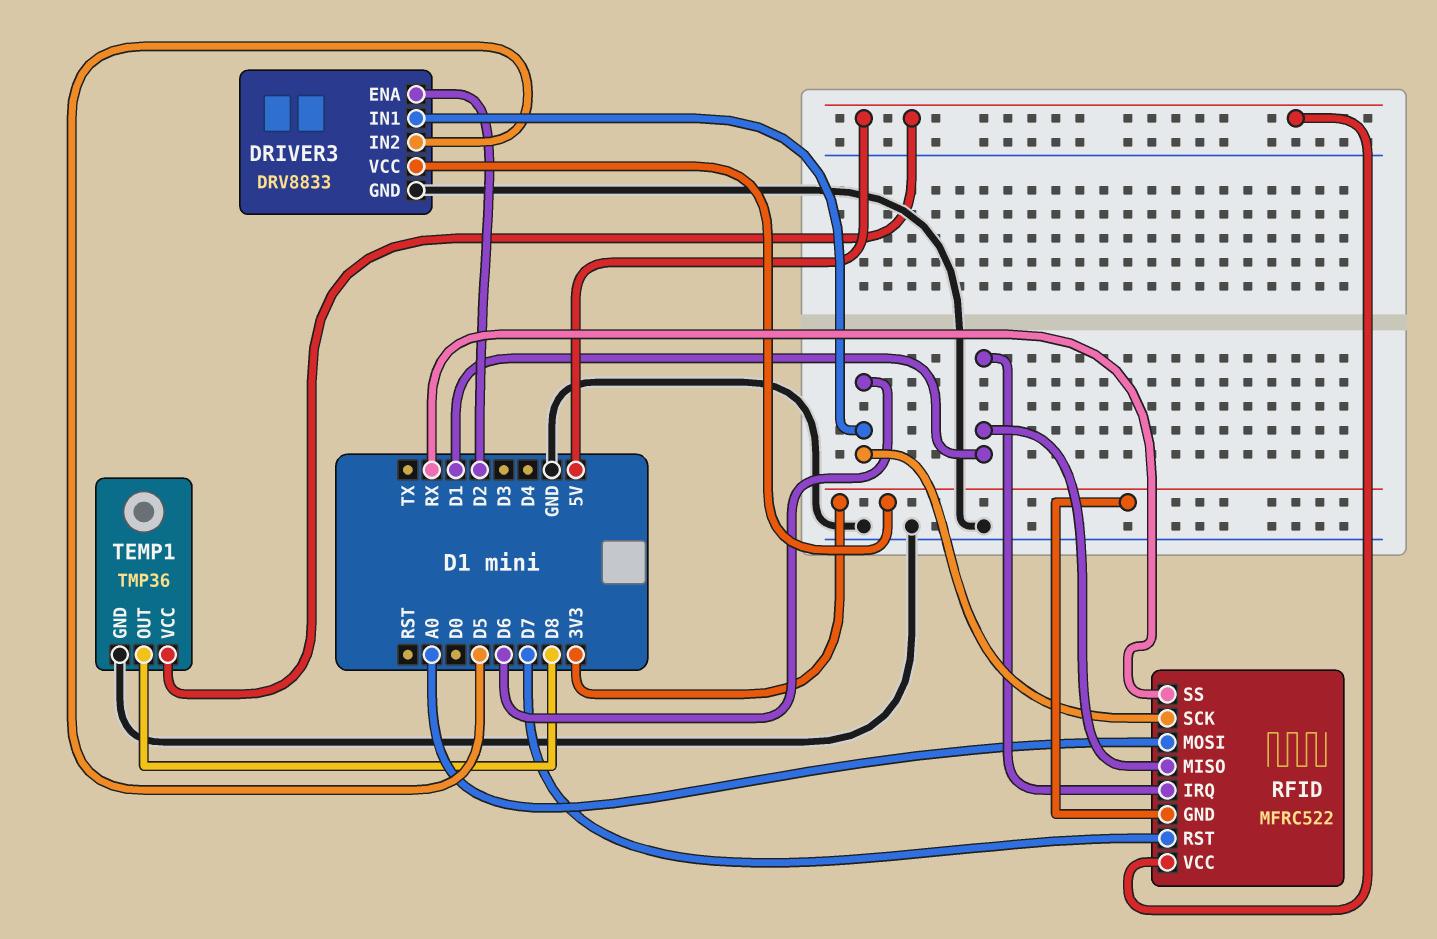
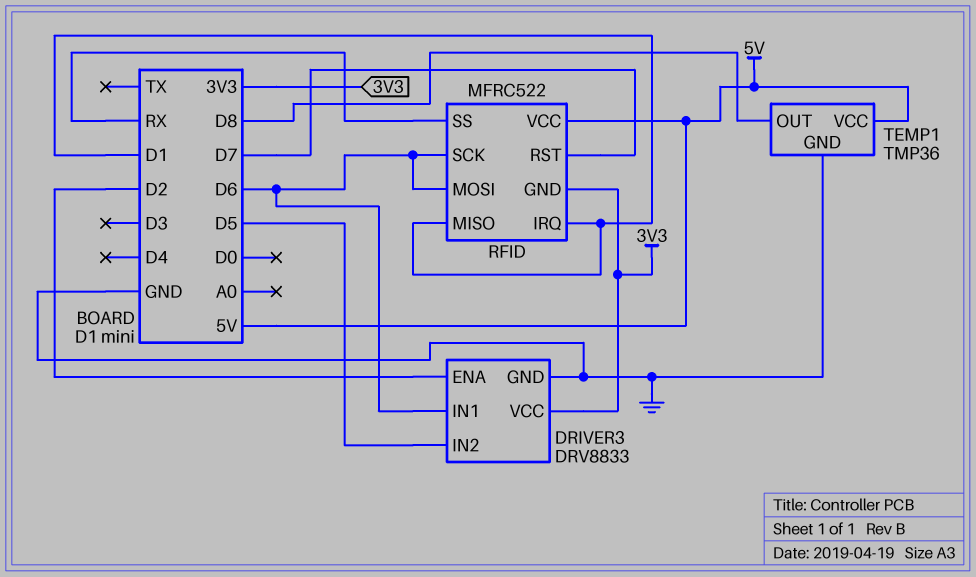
RFID pin MOSI: A0 -> D6

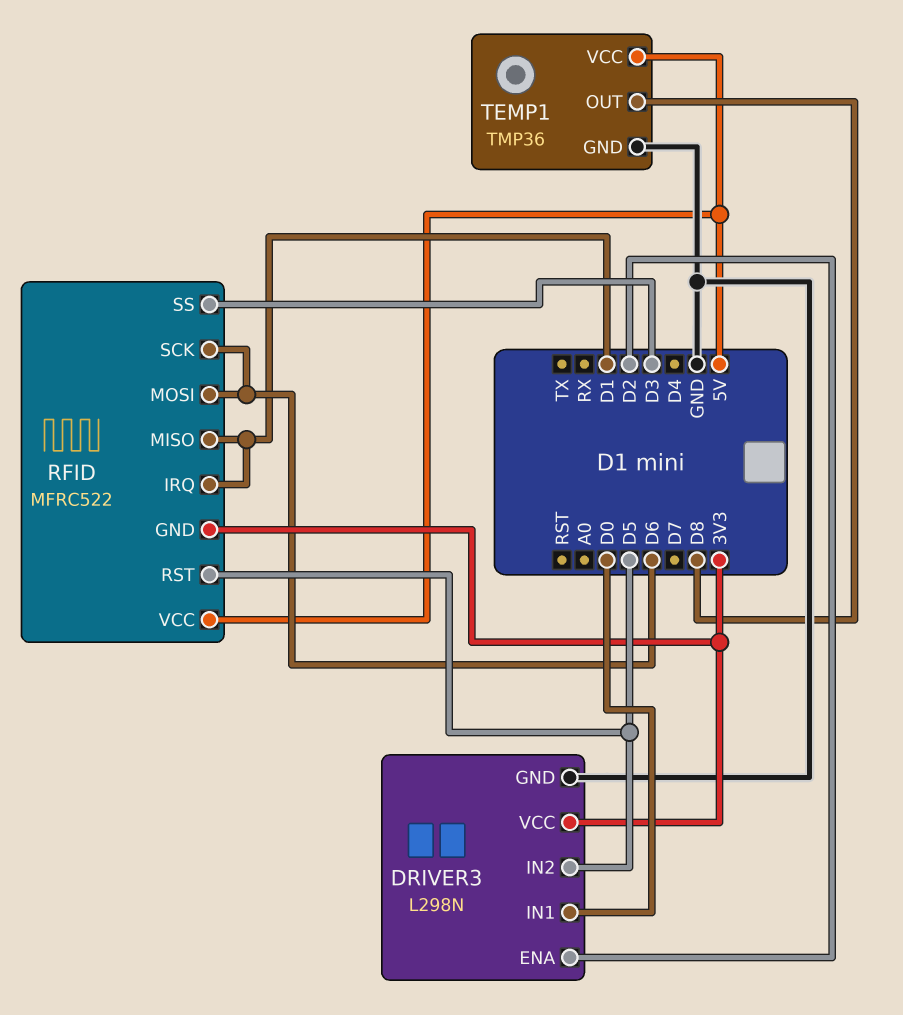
DRIVER3: DRV8833 -> L298N
DRIVER3 pin IN1: D6 -> D0
RFID pin RST: D7 -> D5
RFID pin SS: RX -> D3

